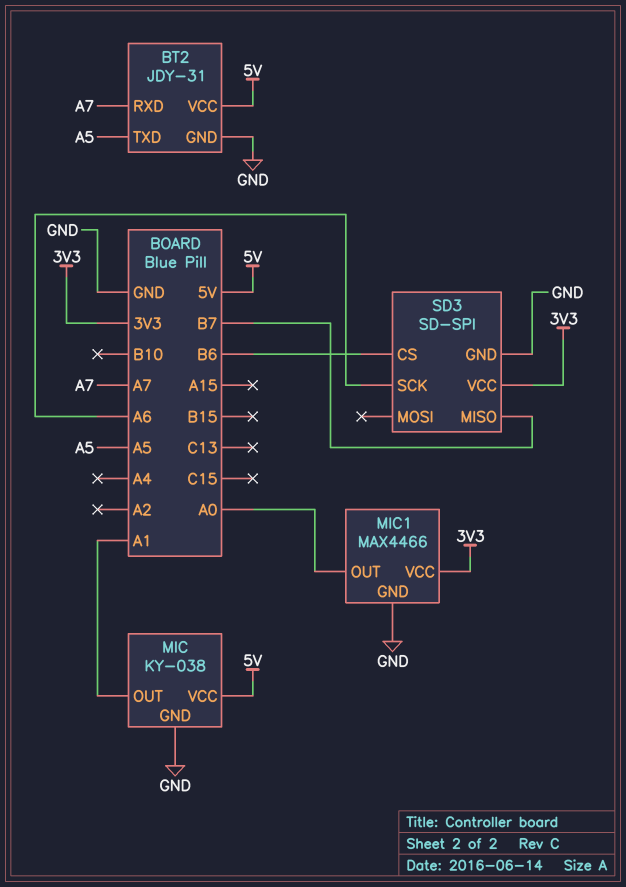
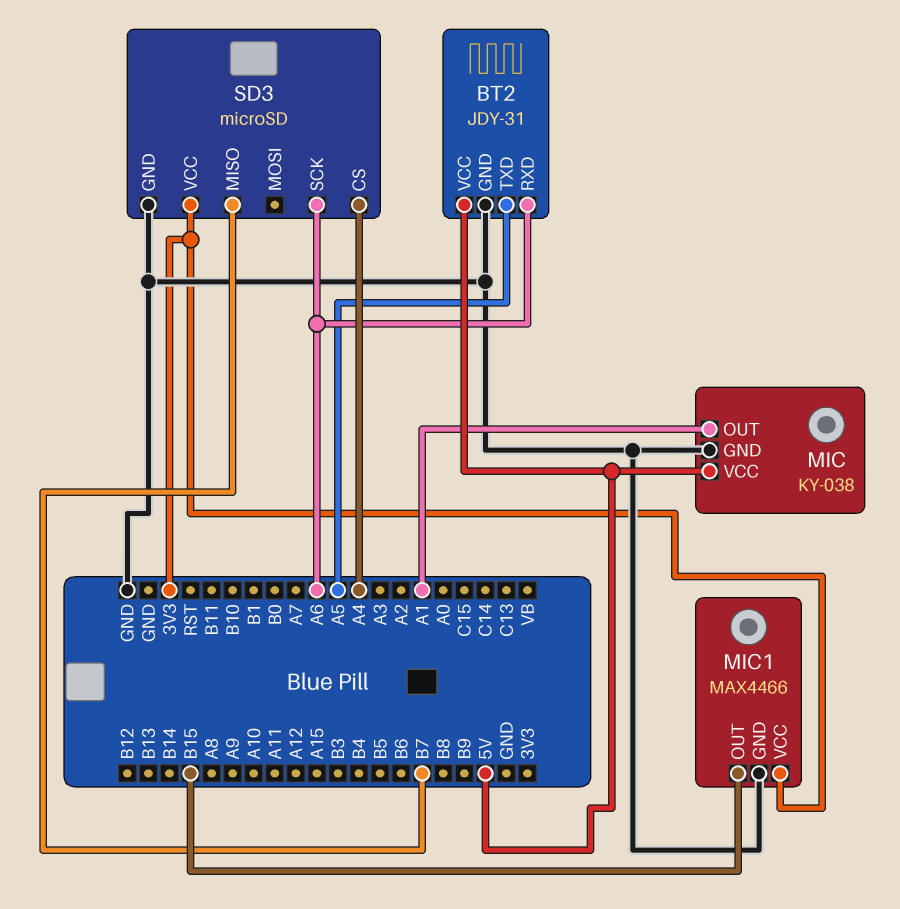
BT2 pin RXD: A7 -> A6
MIC1 pin OUT: A0 -> B15
SD3: SD-SPI -> microSD
SD3 pin CS: B6 -> A4

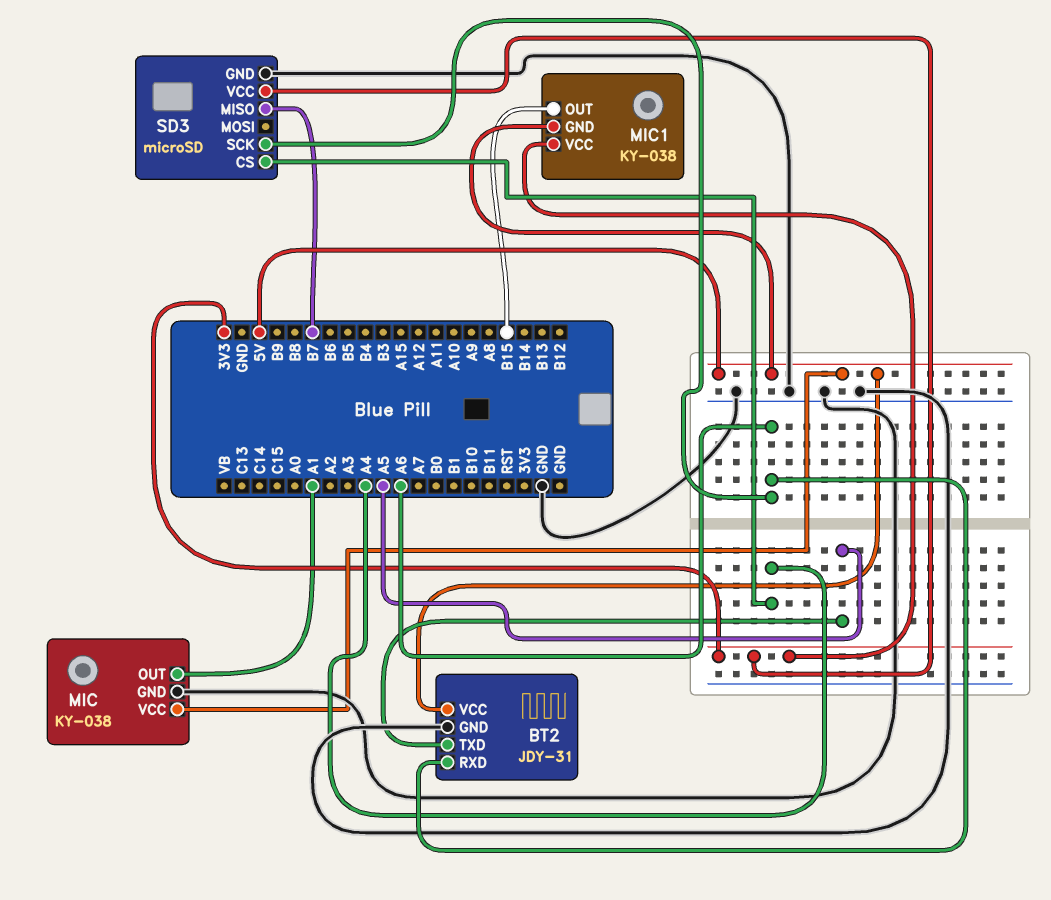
MIC1: MAX4466 -> KY-038
MIC1 pin GND: GND -> 5V

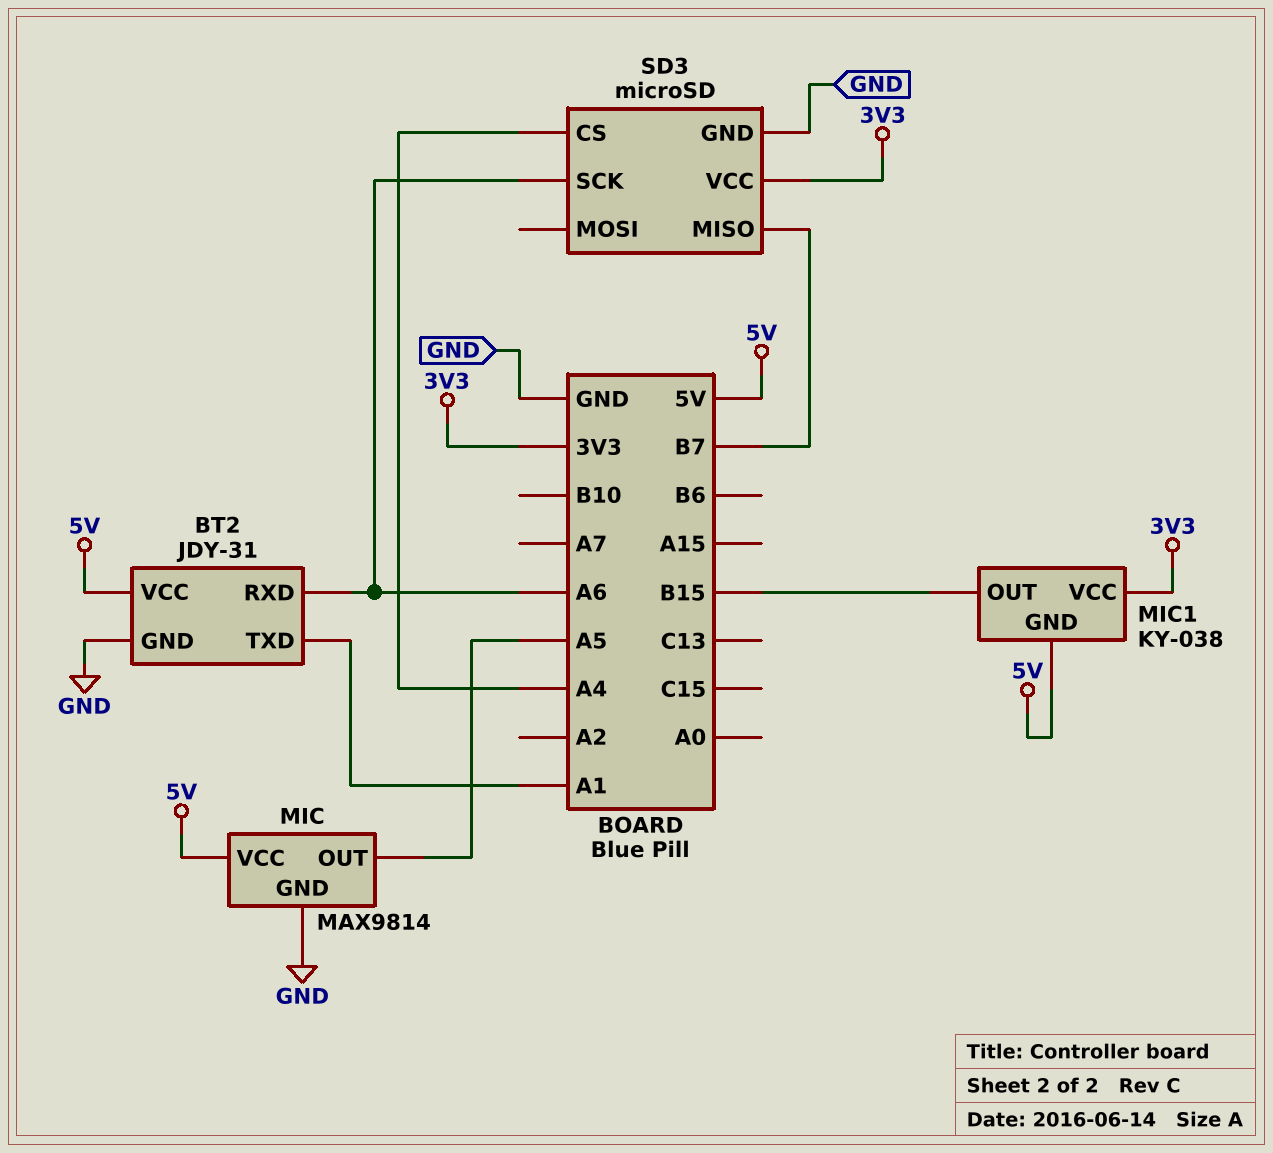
BT2 pin TXD: A5 -> A1
MIC: KY-038 -> MAX9814
MIC pin OUT: A1 -> A5

